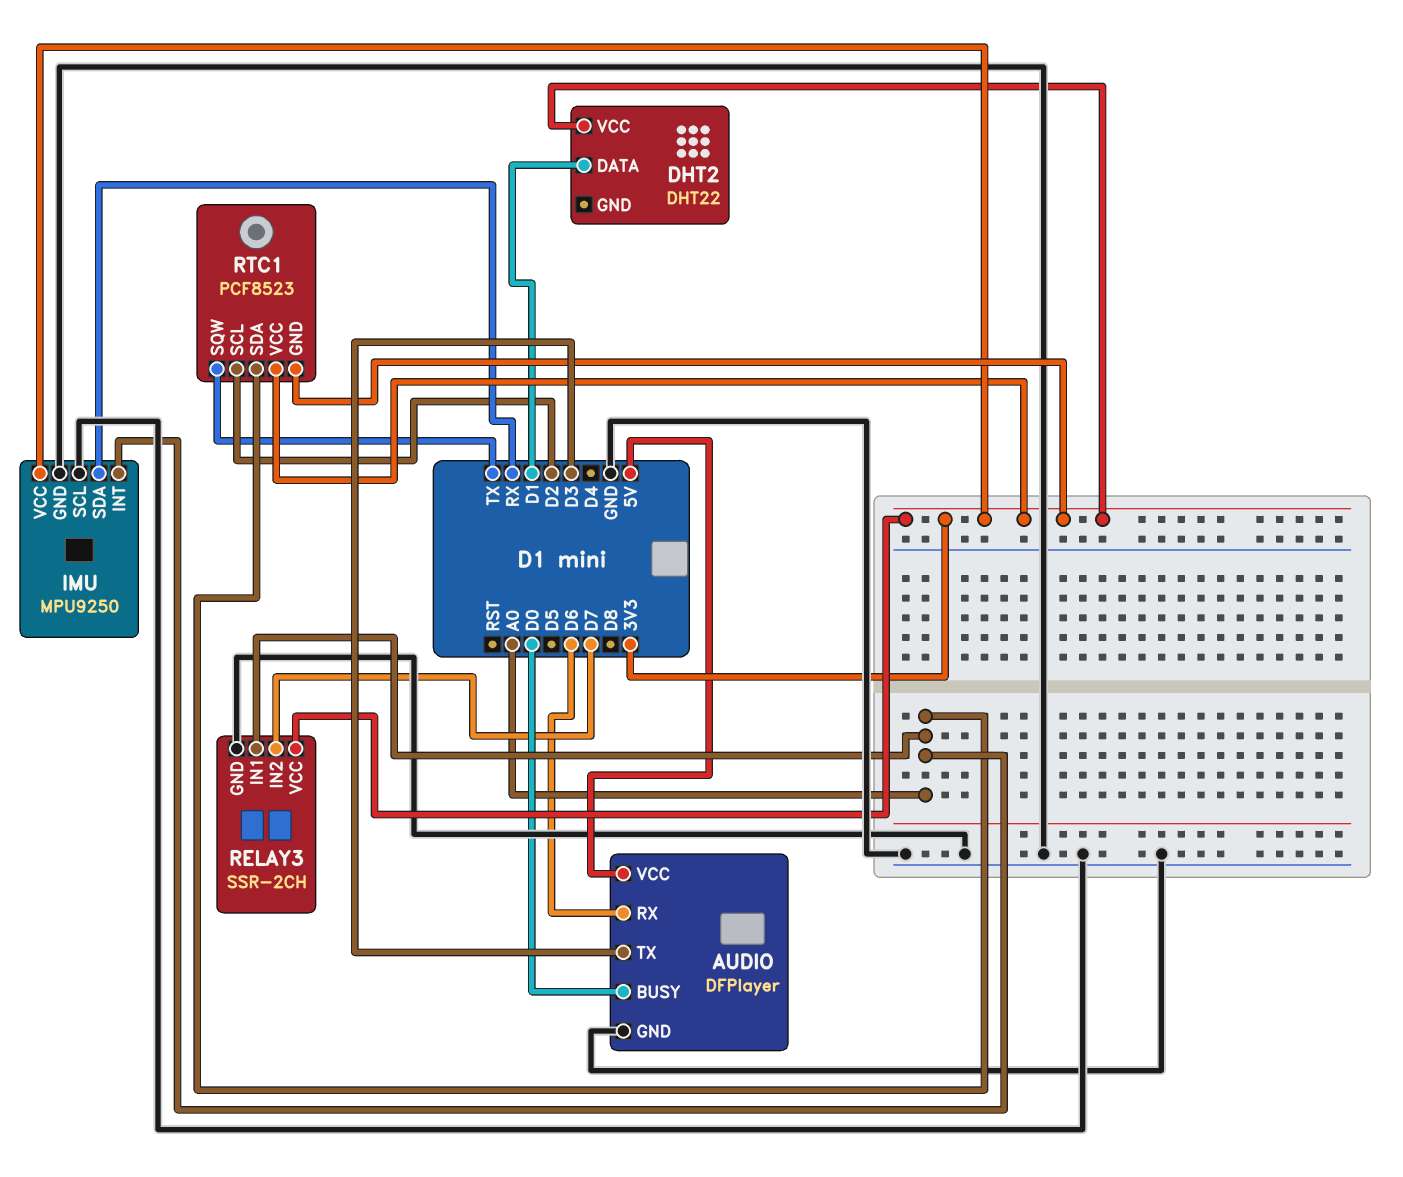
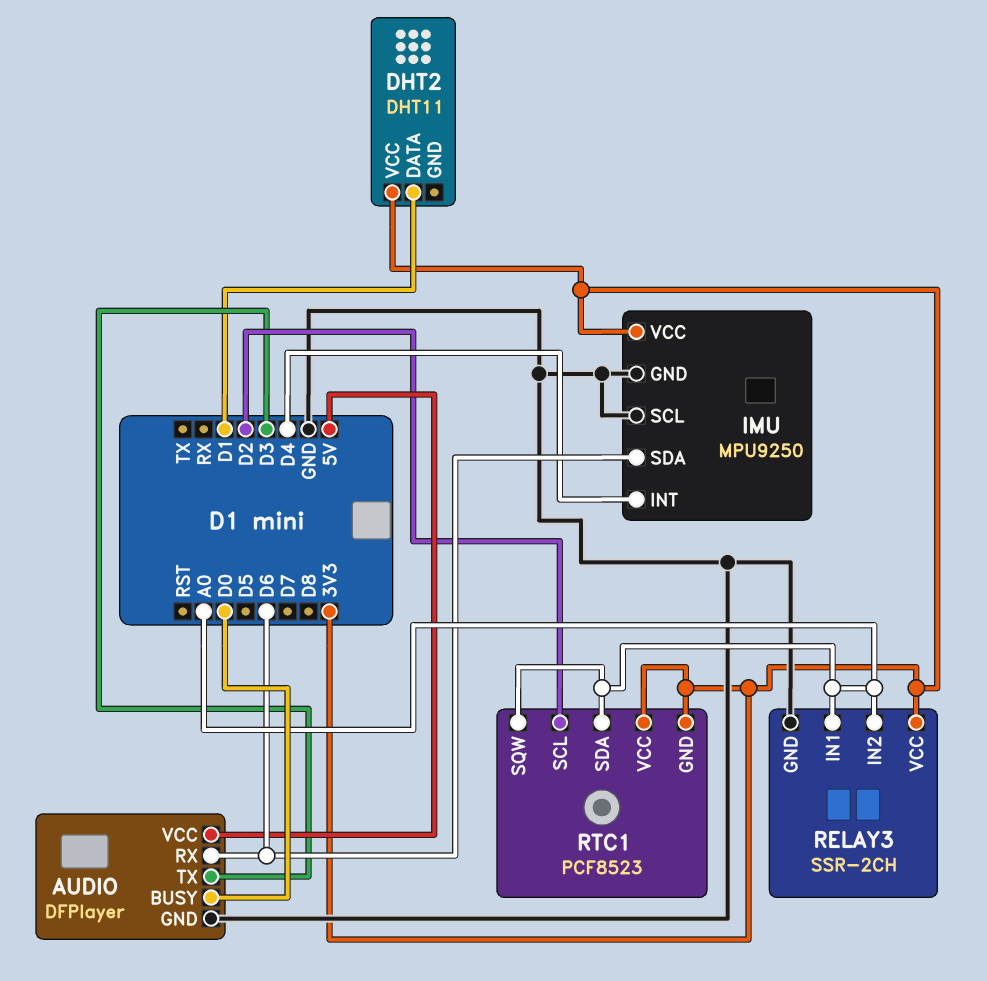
DHT2: DHT22 -> DHT11
IMU pin INT: A0 -> D4
IMU pin SDA: RX -> D6
RELAY3 pin IN2: D7 -> A0
RTC1 pin SQW: TX -> A0

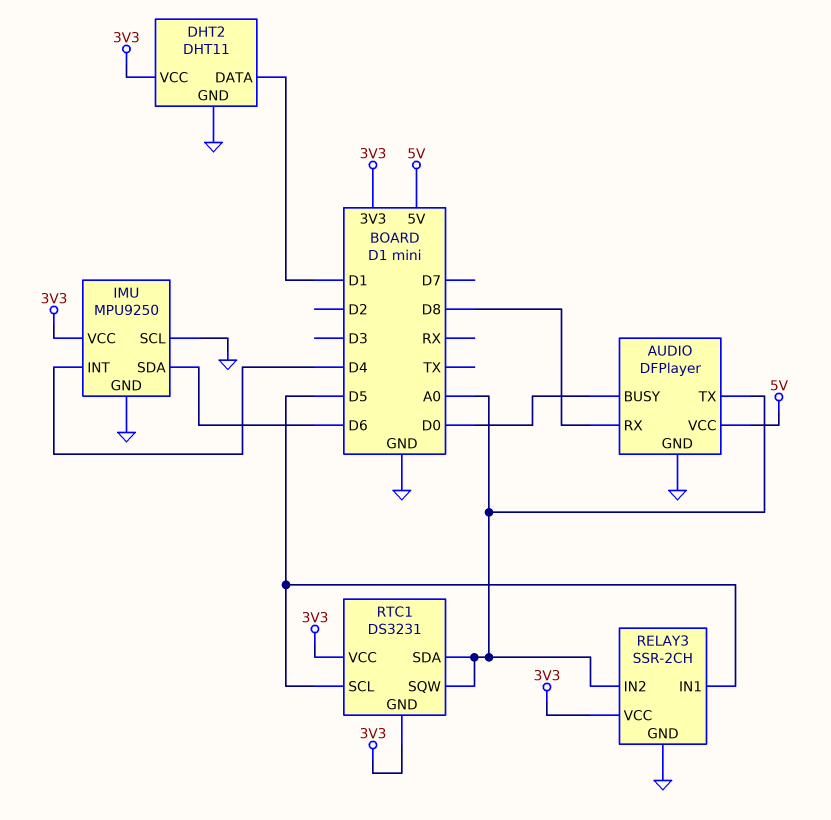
AUDIO pin RX: D6 -> D8
AUDIO pin TX: D3 -> A0
DHT2 pin GND: none -> GND
RELAY3 pin IN1: A0 -> D5
RTC1: PCF8523 -> DS3231
RTC1 pin SCL: D2 -> D5

